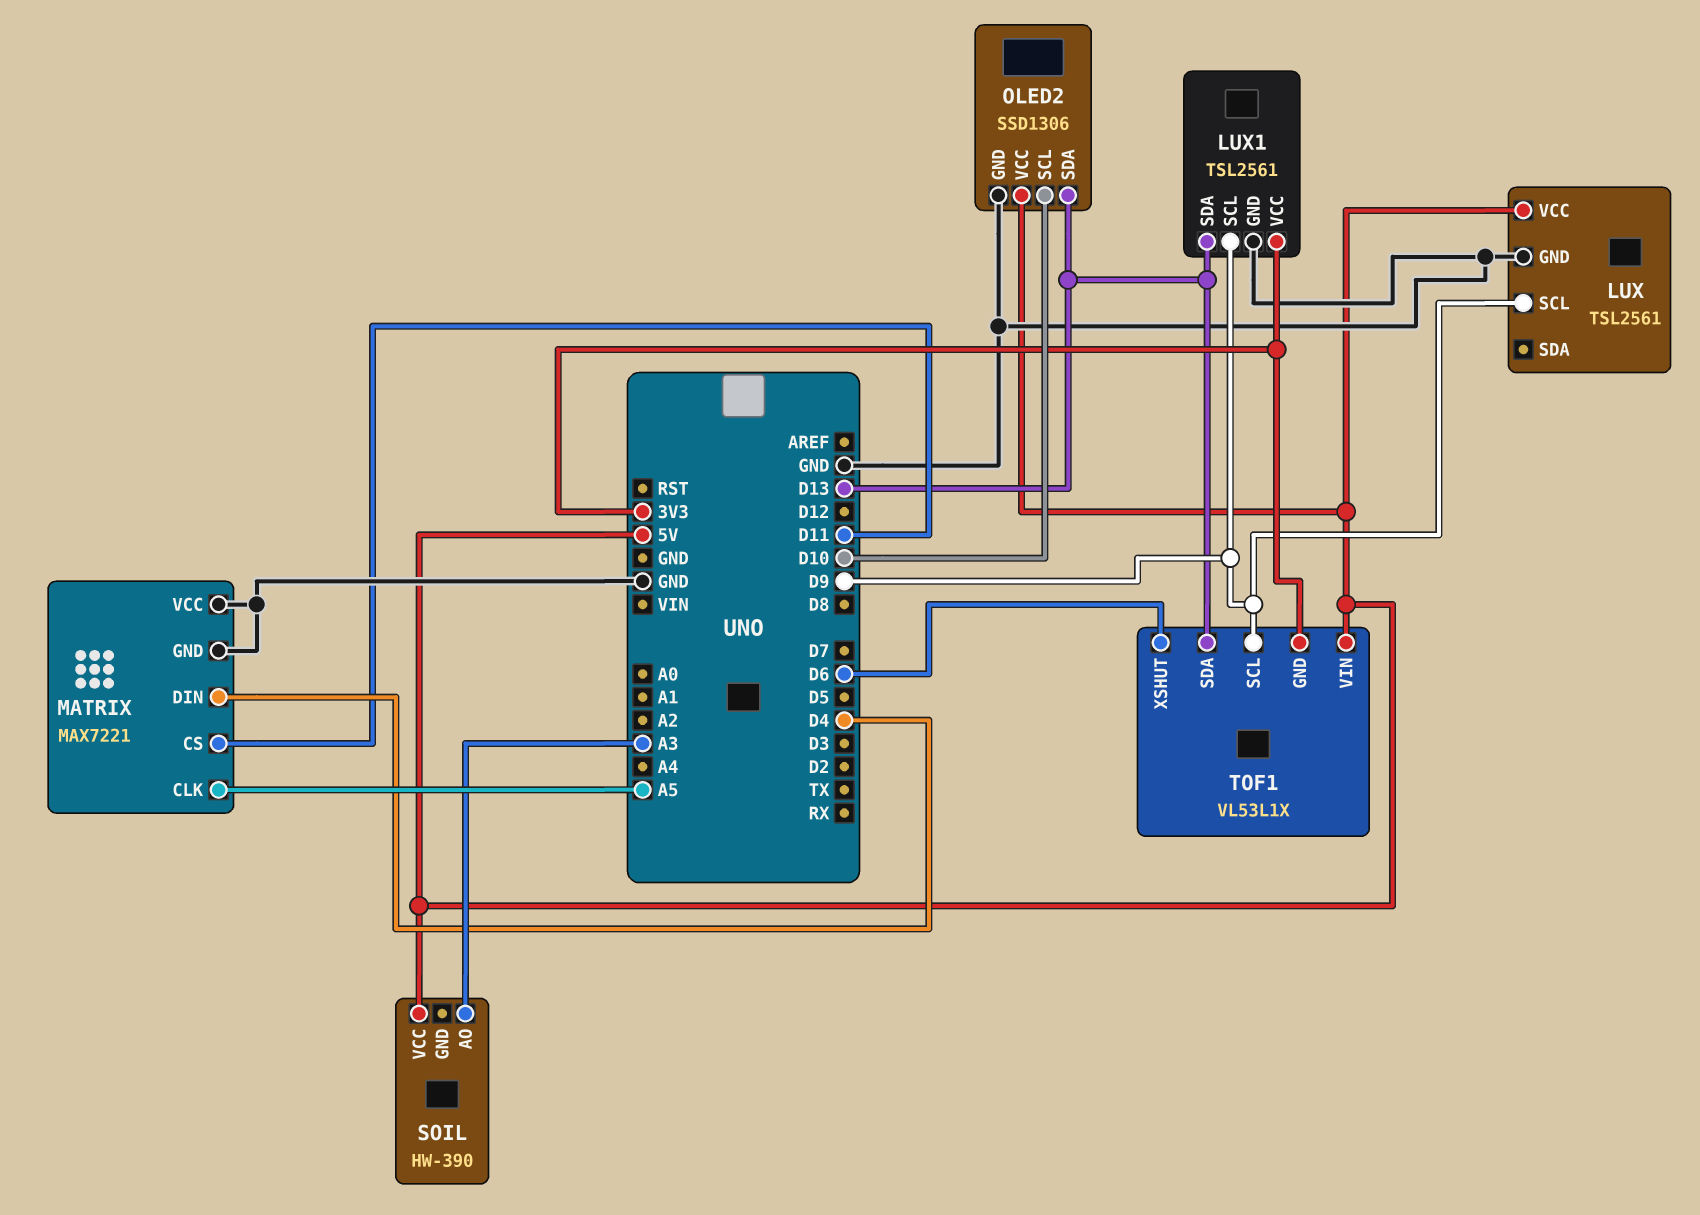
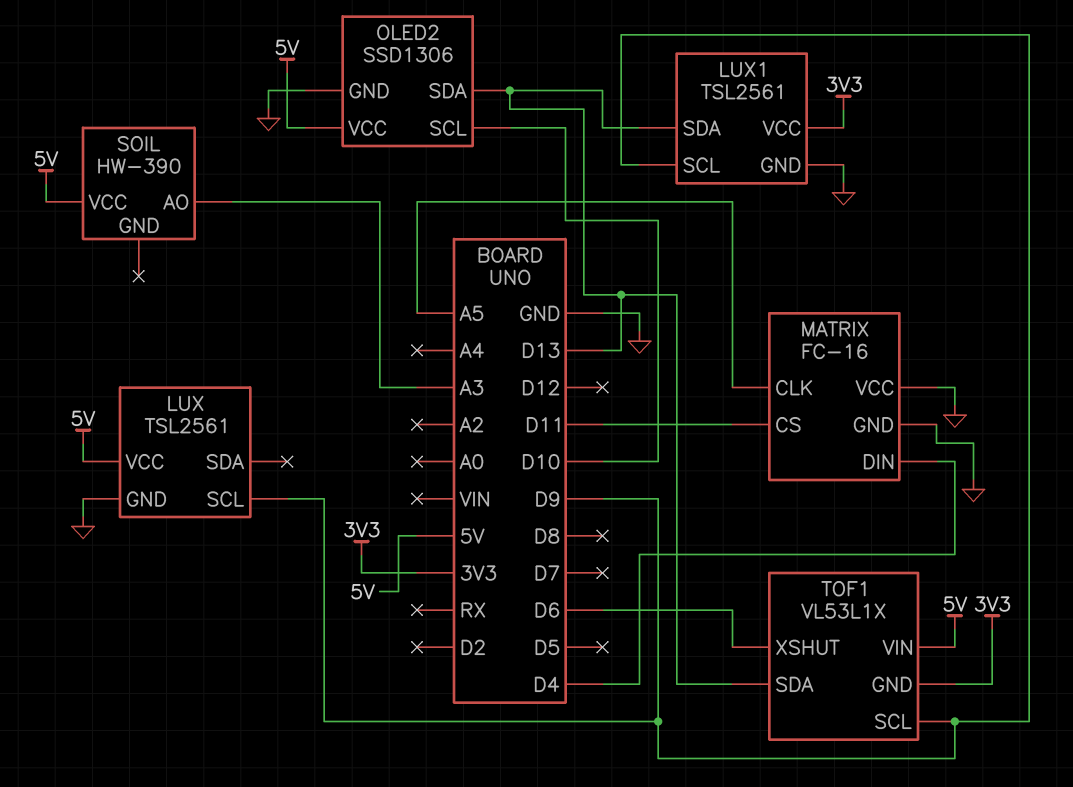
MATRIX: MAX7221 -> FC-16

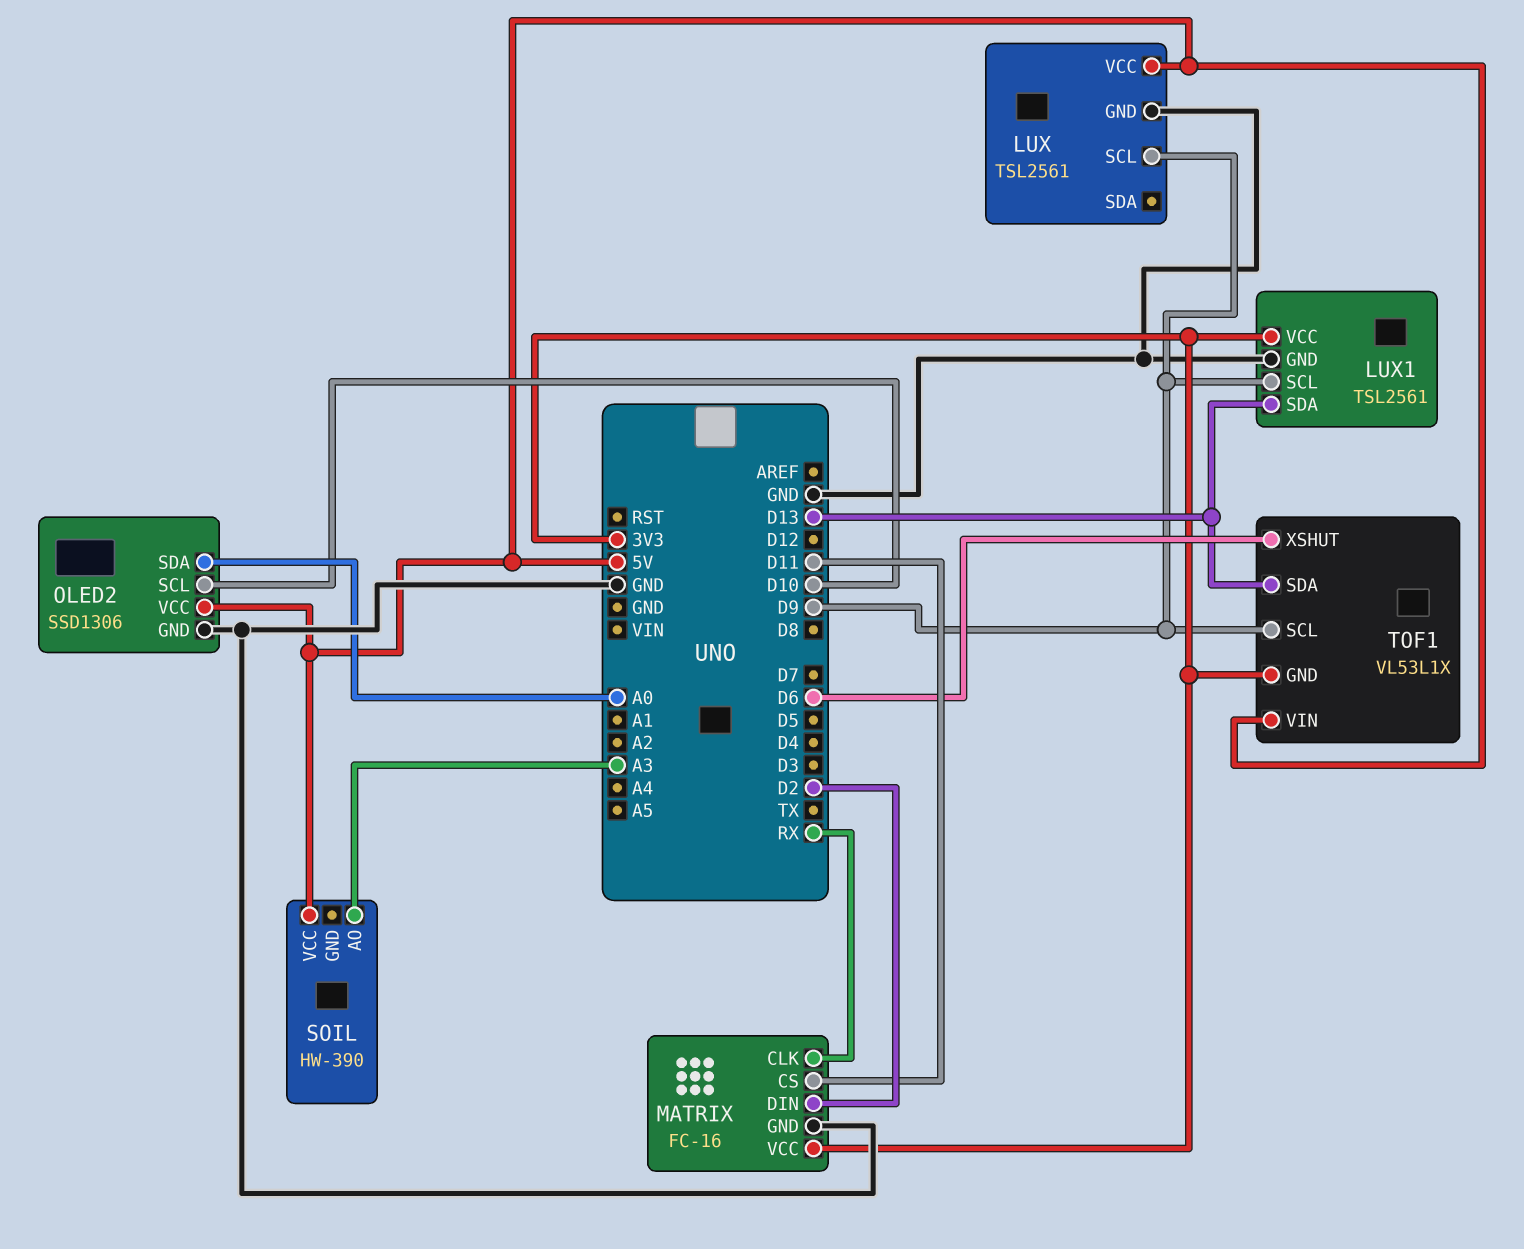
MATRIX pin CLK: A5 -> RX
MATRIX pin DIN: D4 -> D2
MATRIX pin VCC: GND -> 3V3
OLED2 pin SDA: D13 -> A0

